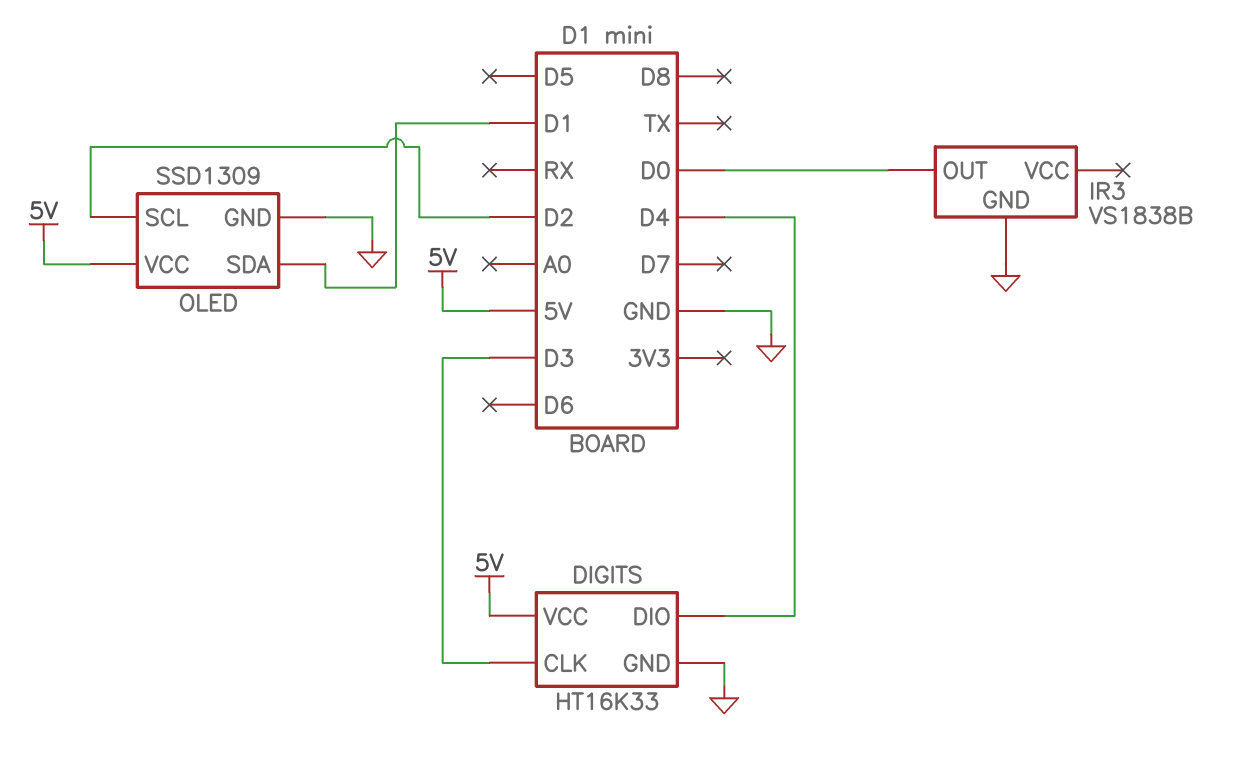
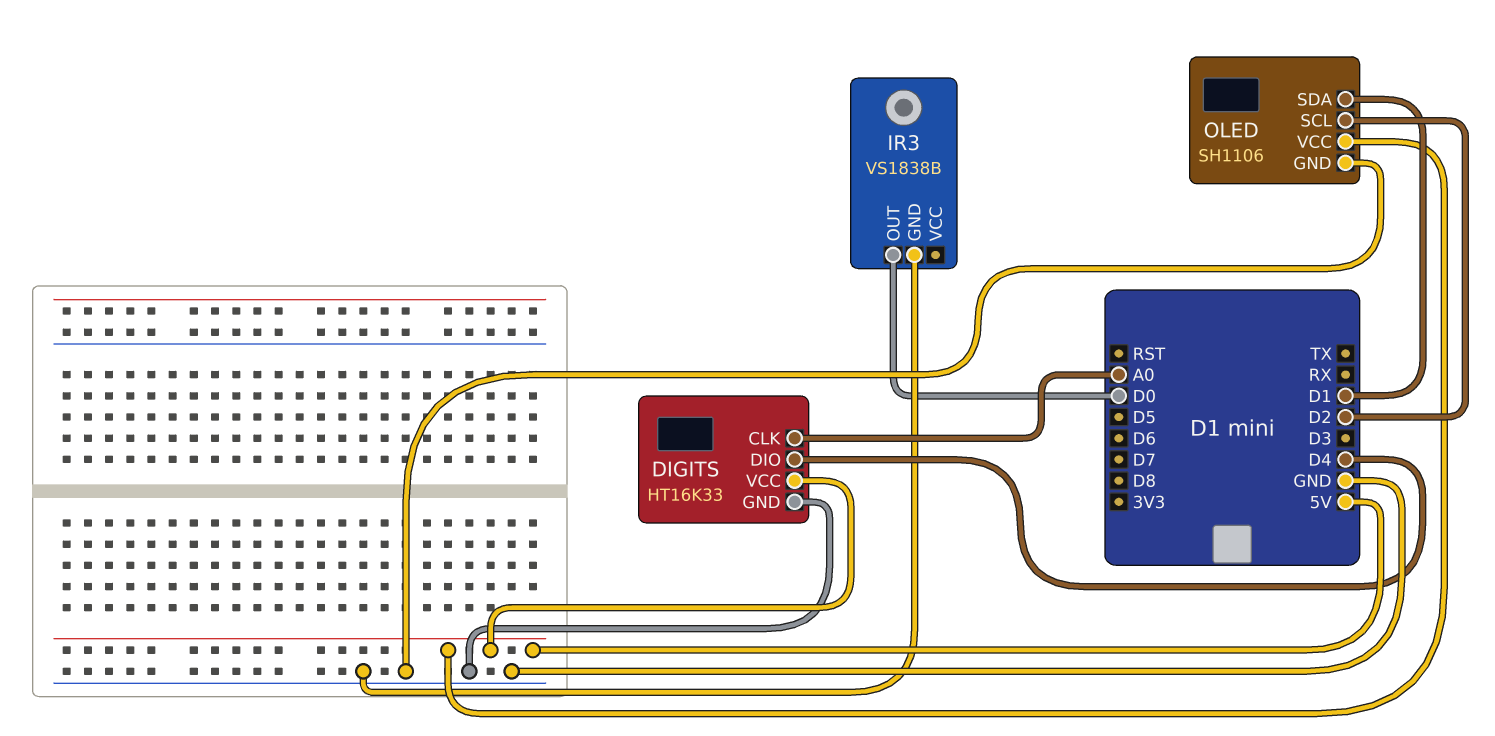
DIGITS pin CLK: D3 -> A0
OLED: SSD1309 -> SH1106

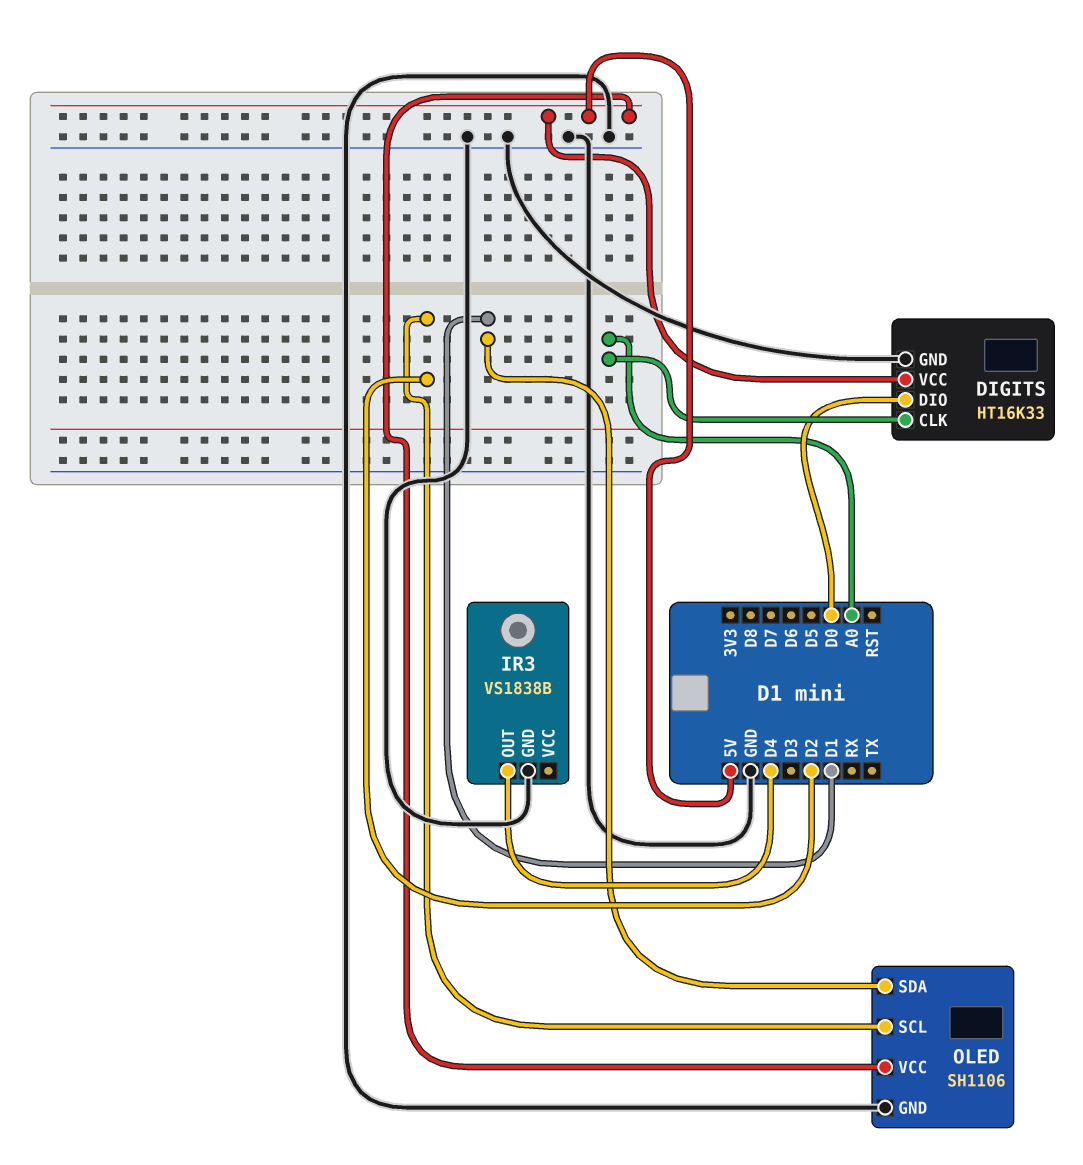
DIGITS pin DIO: D4 -> D0
IR3 pin OUT: D0 -> D4

